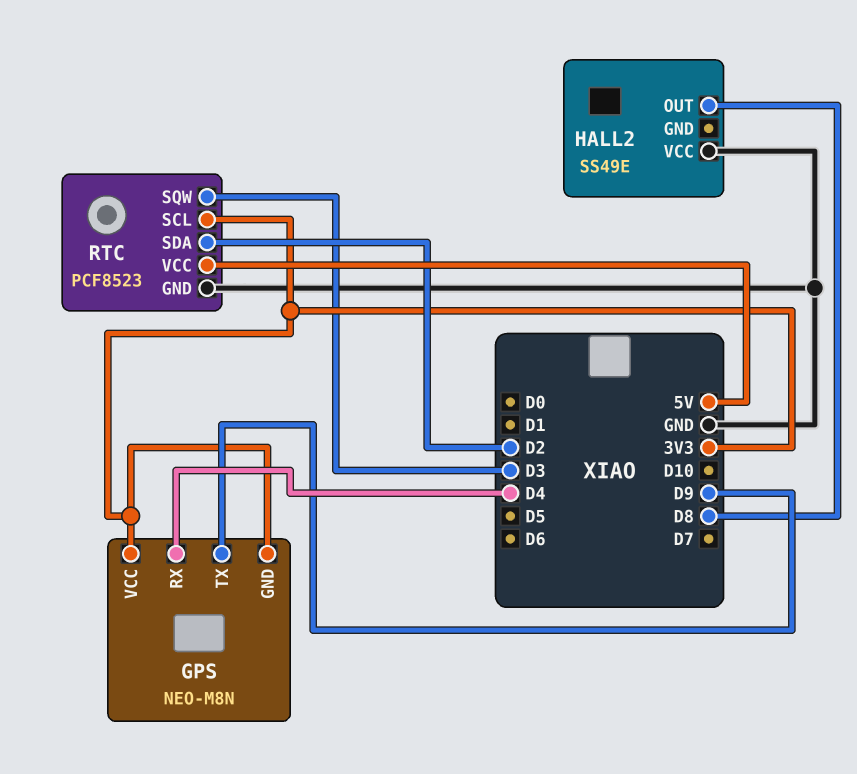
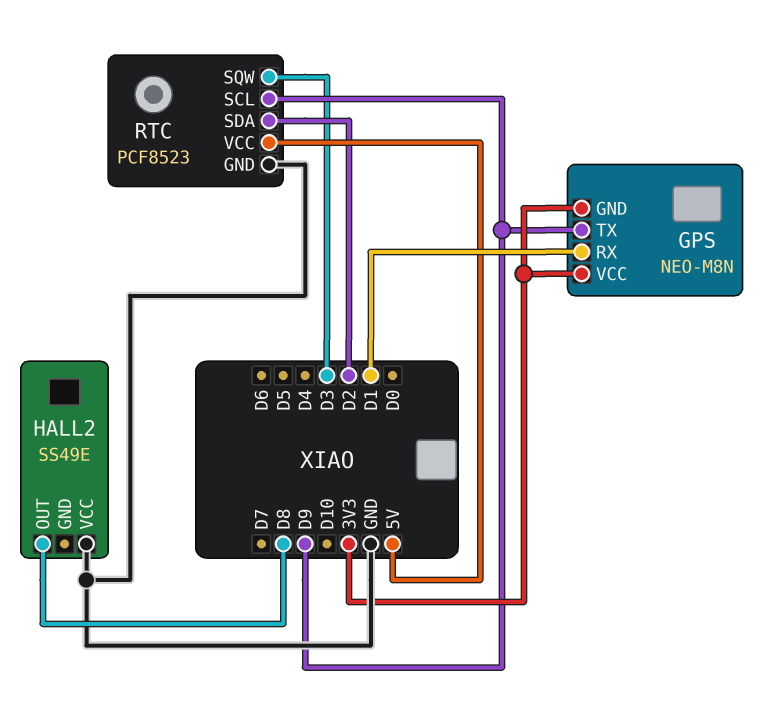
GPS pin RX: D4 -> D1
RTC pin SCL: 3V3 -> D9

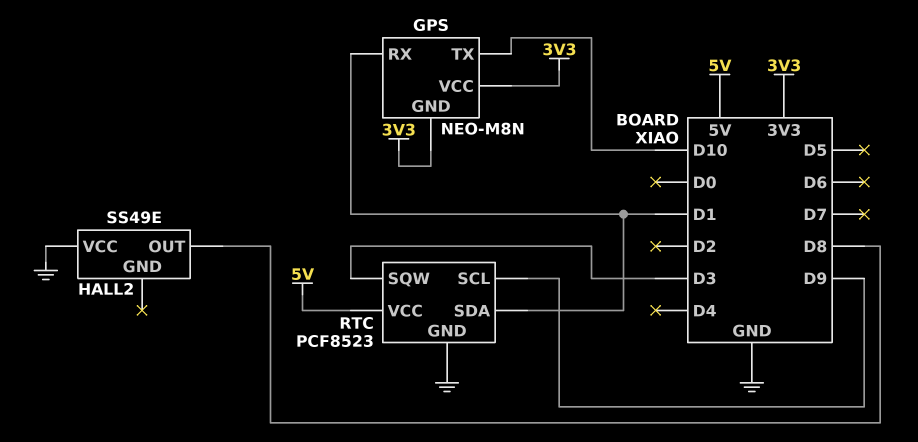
GPS pin TX: D9 -> D10
RTC pin SDA: D2 -> D1

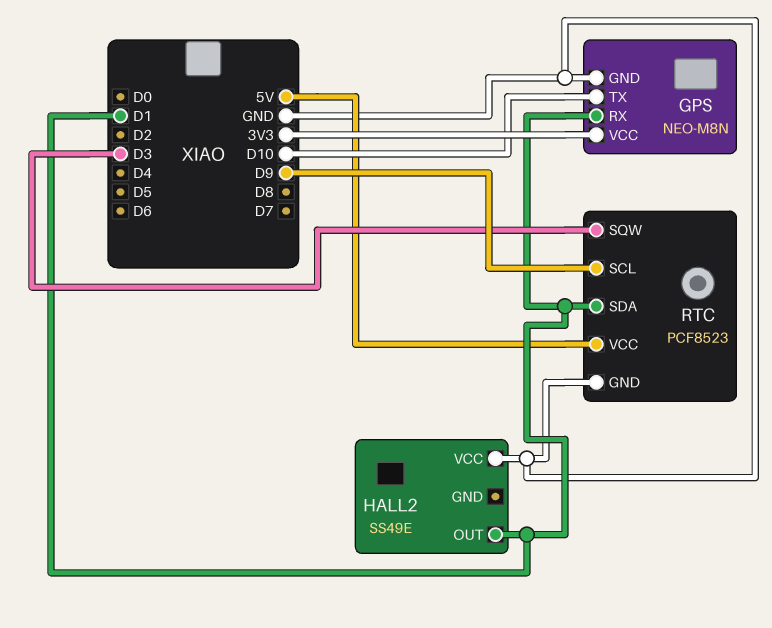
GPS pin GND: 3V3 -> GND
HALL2 pin OUT: D8 -> D1

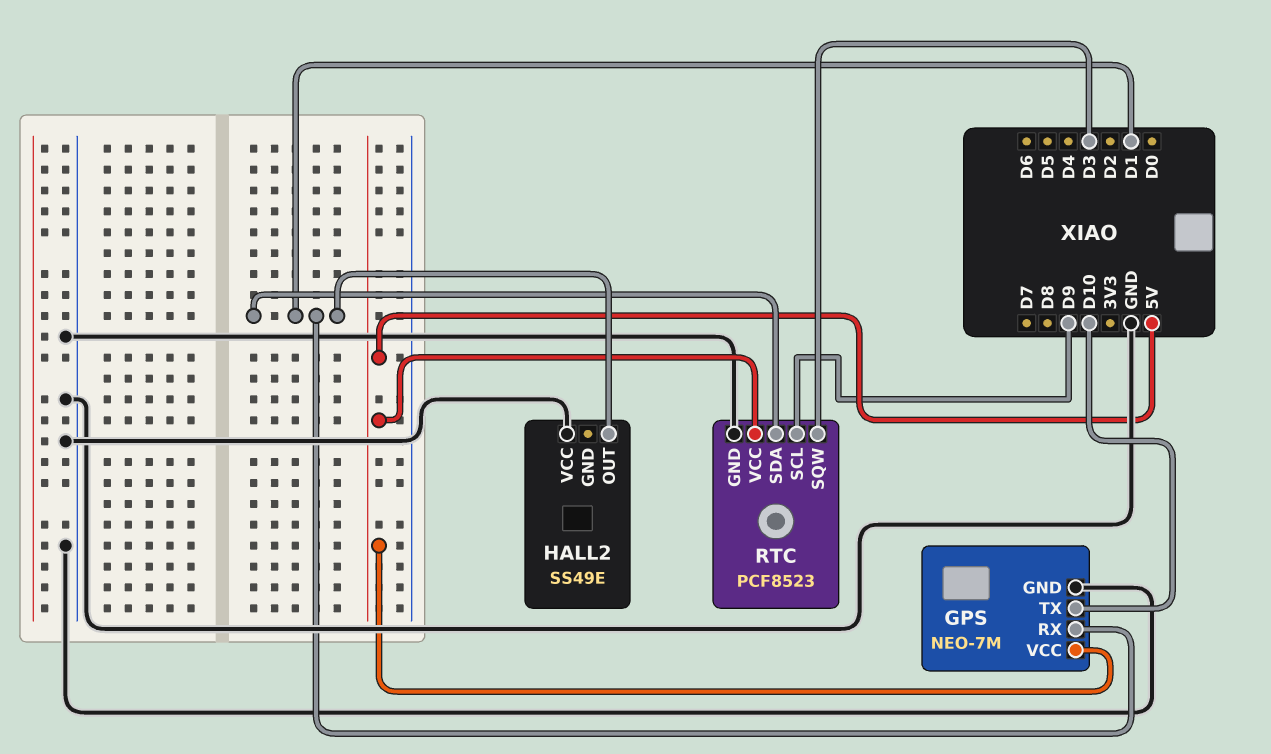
GPS: NEO-M8N -> NEO-7M
GPS pin VCC: 3V3 -> 5V

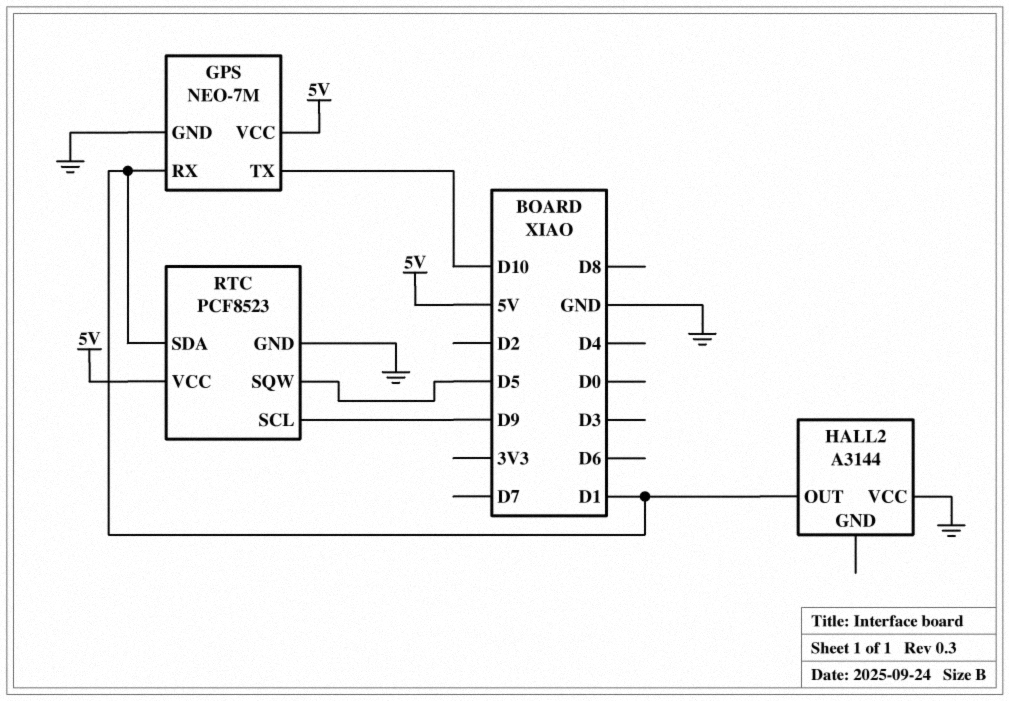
HALL2: SS49E -> A3144
RTC pin SQW: D3 -> D5

